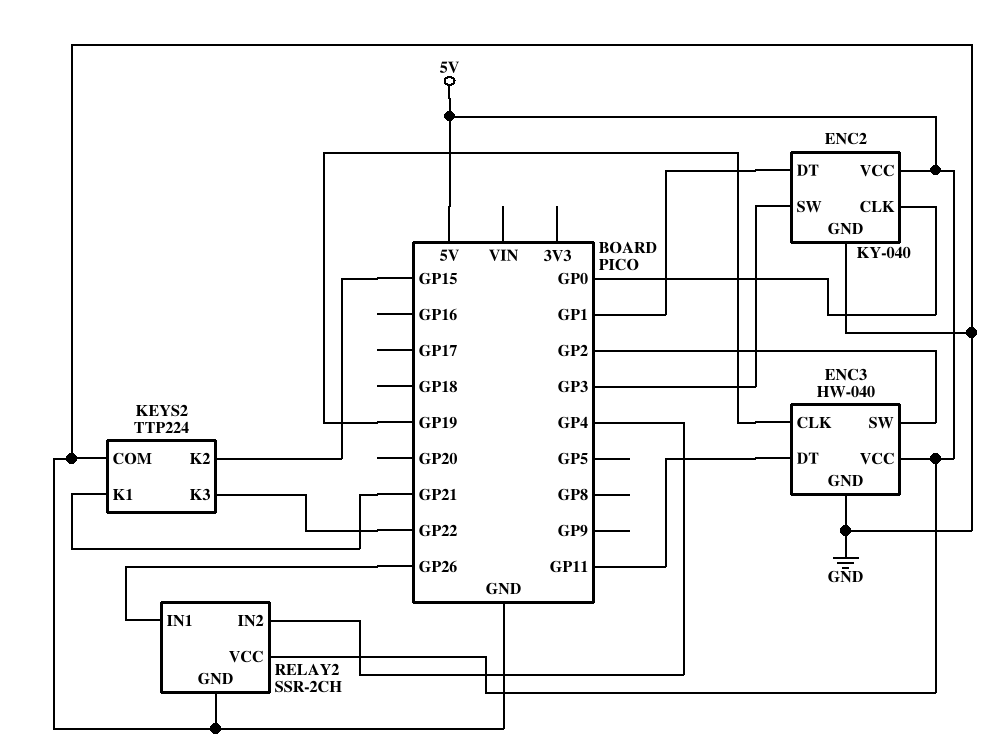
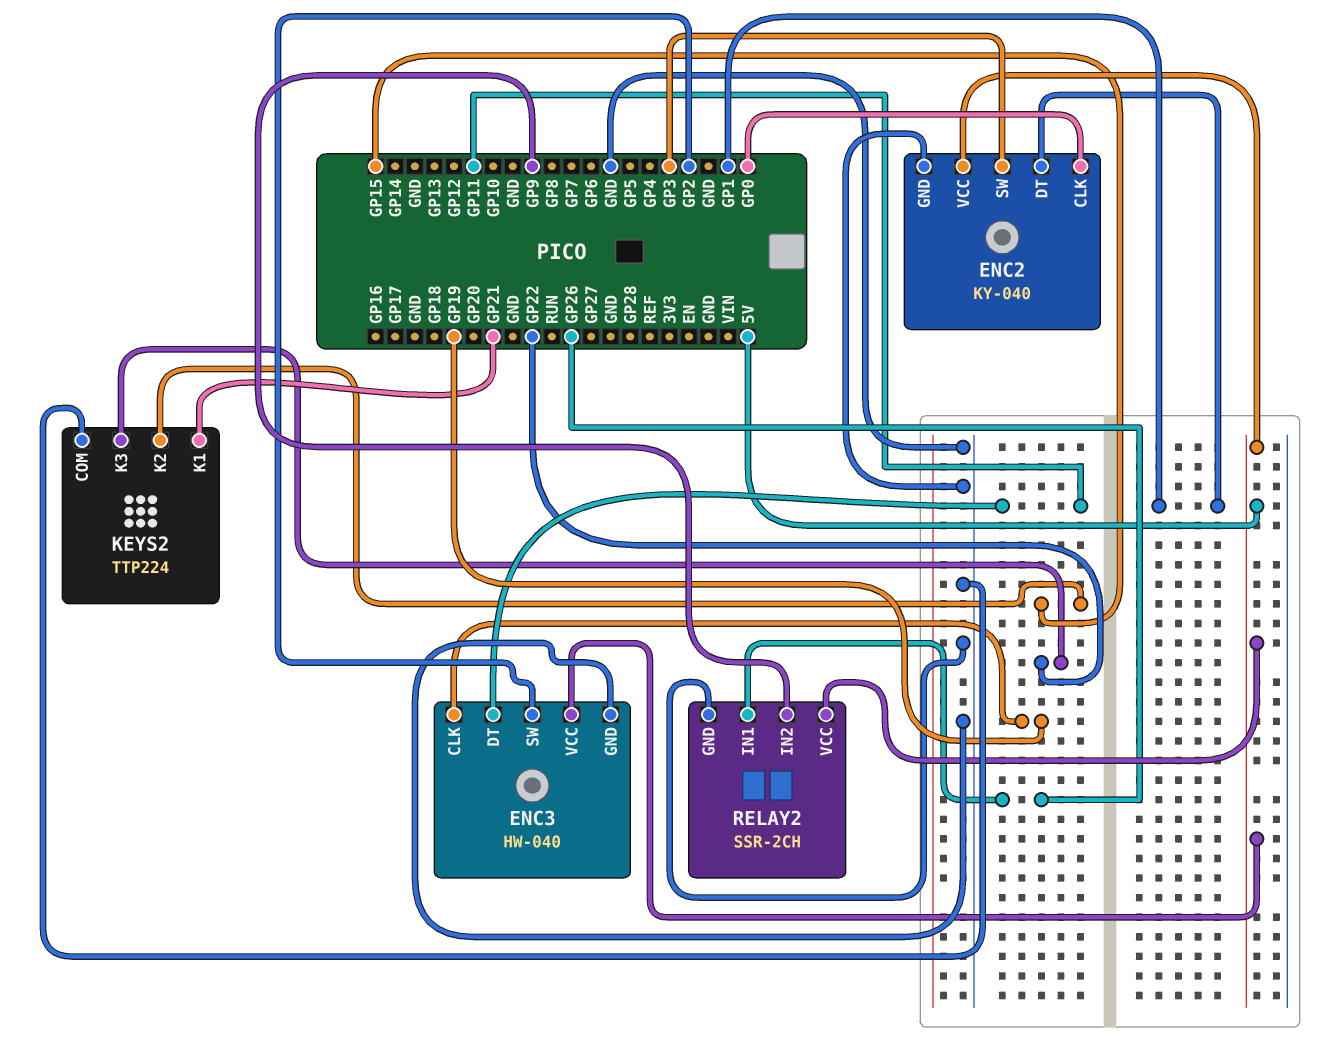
RELAY2 pin IN2: GP4 -> GP9

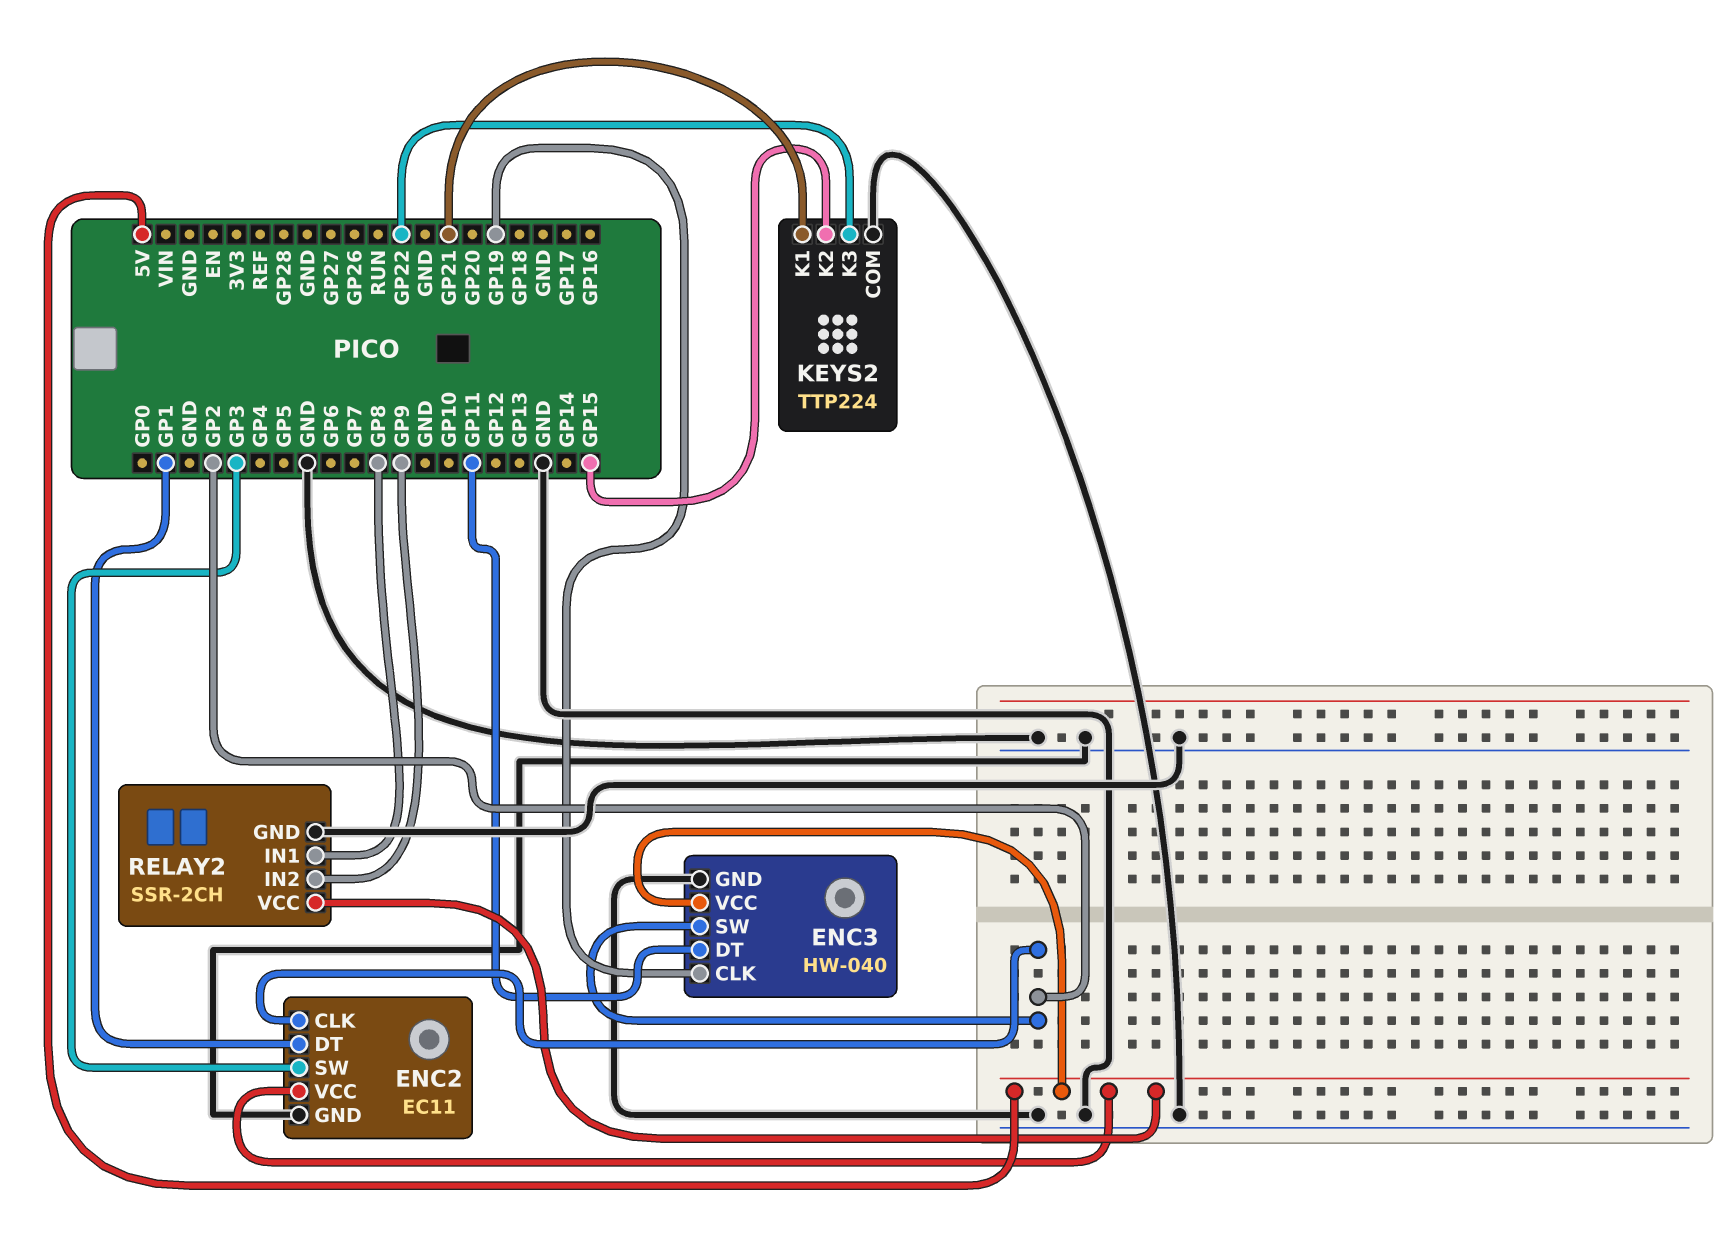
ENC2: KY-040 -> EC11
ENC2 pin CLK: GP0 -> GP2
RELAY2 pin IN1: GP26 -> GP8

